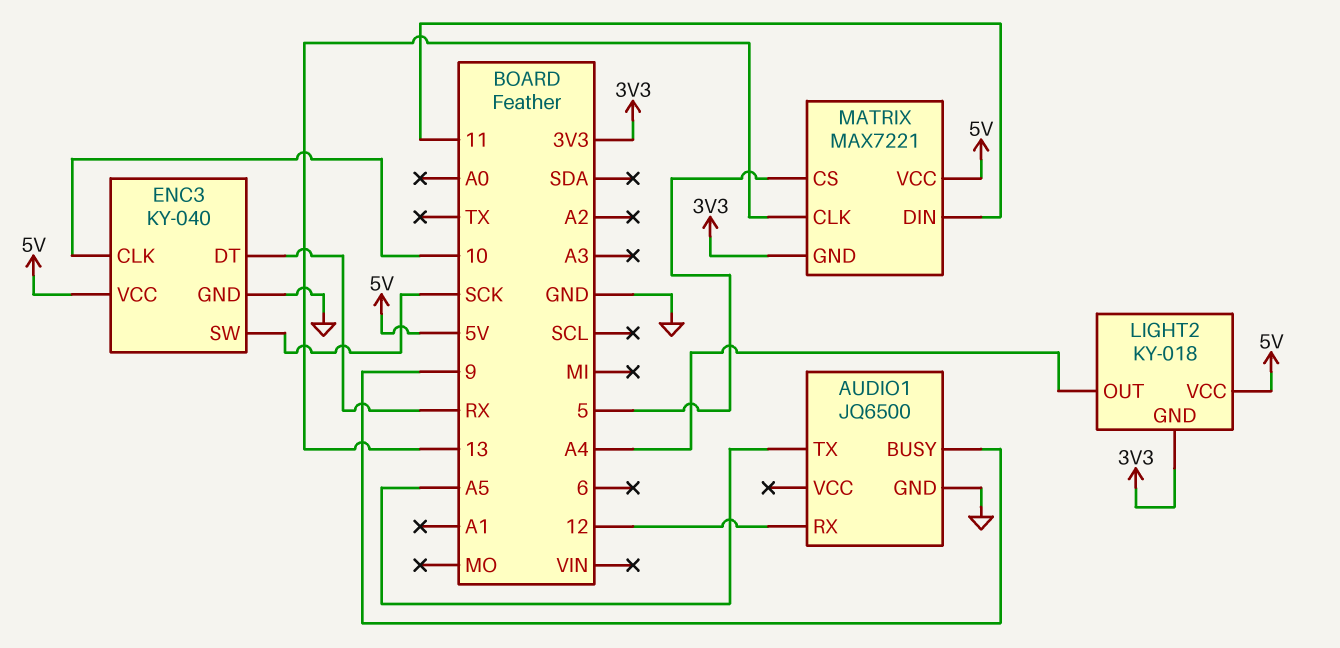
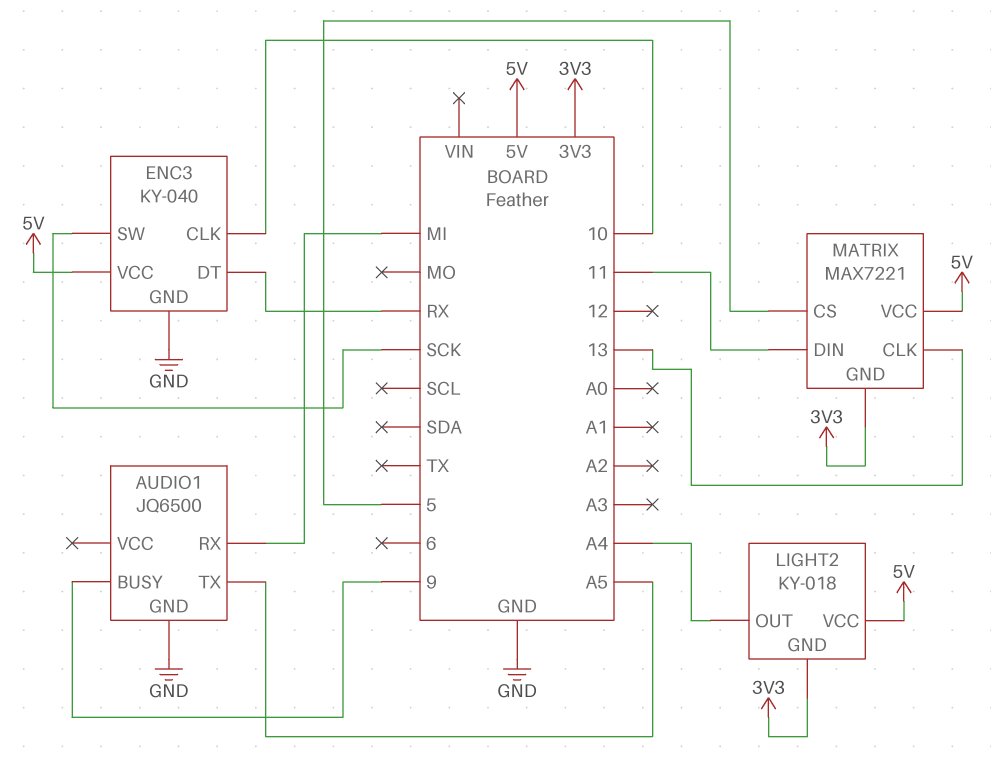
AUDIO1 pin RX: 12 -> MI

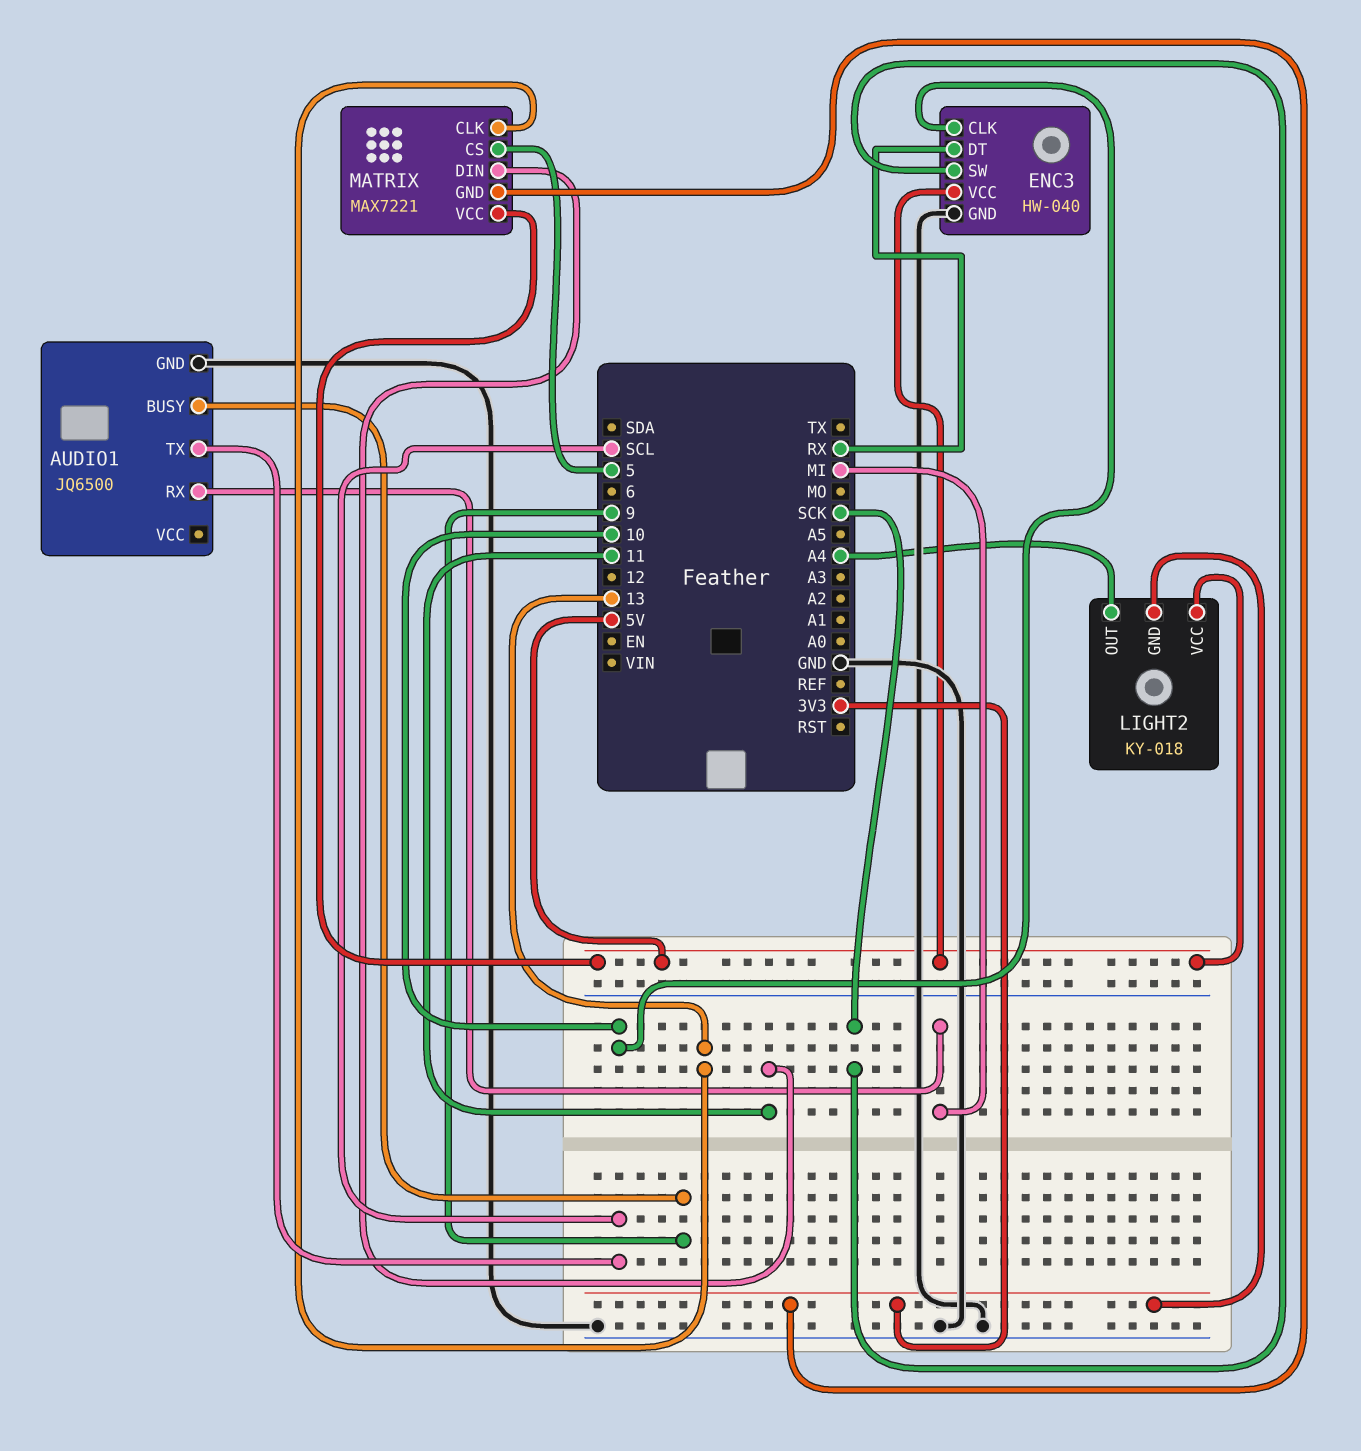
AUDIO1 pin TX: A5 -> SCL
ENC3: KY-040 -> HW-040

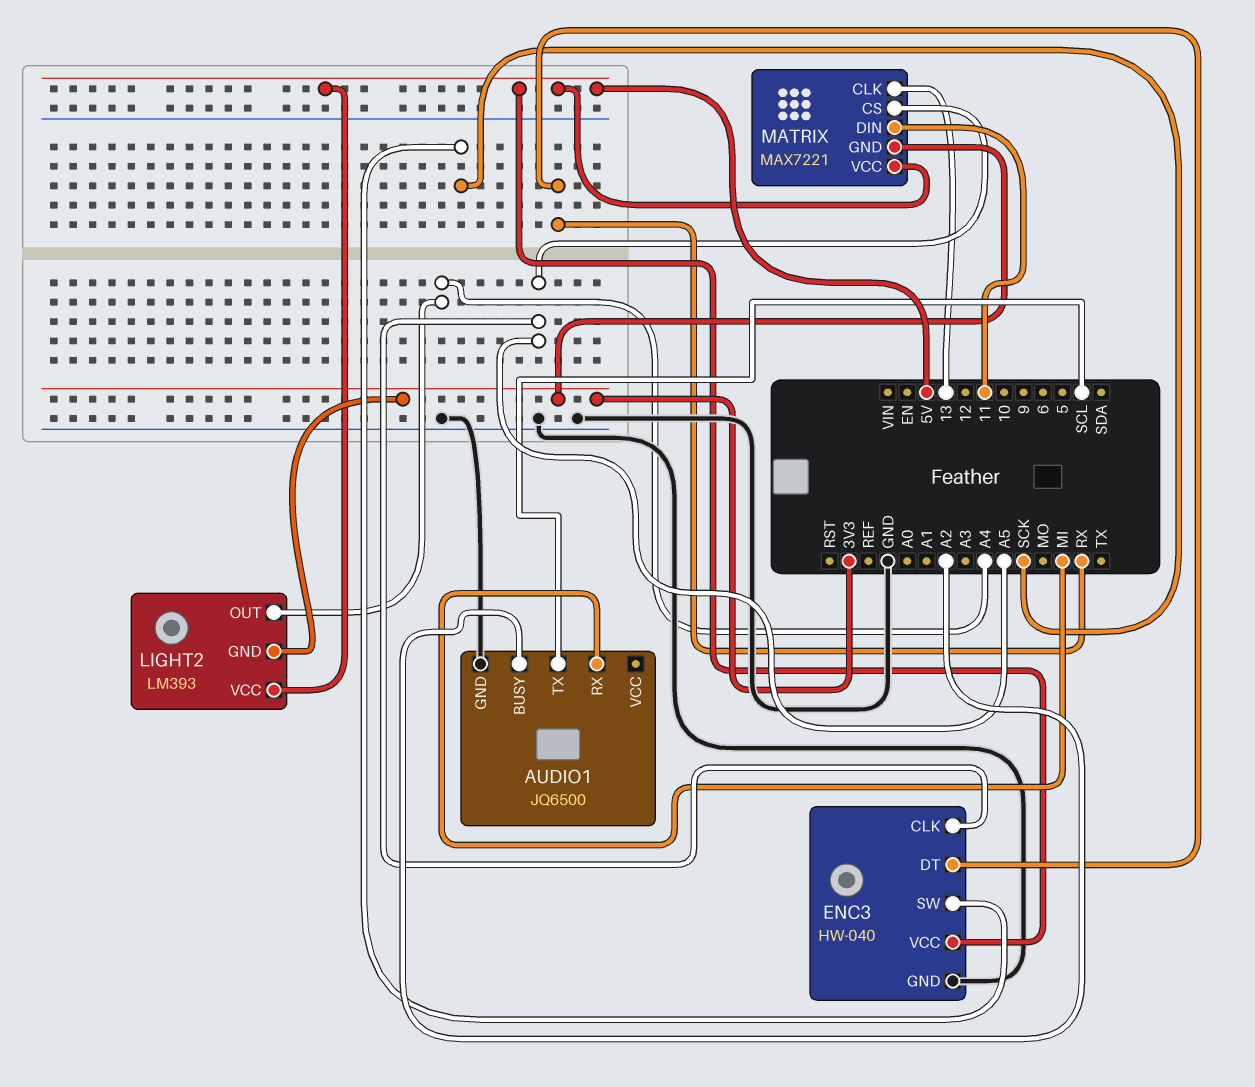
AUDIO1 pin BUSY: 9 -> A2
ENC3 pin CLK: 10 -> A5
LIGHT2: KY-018 -> LM393
MATRIX pin CS: 5 -> A5

